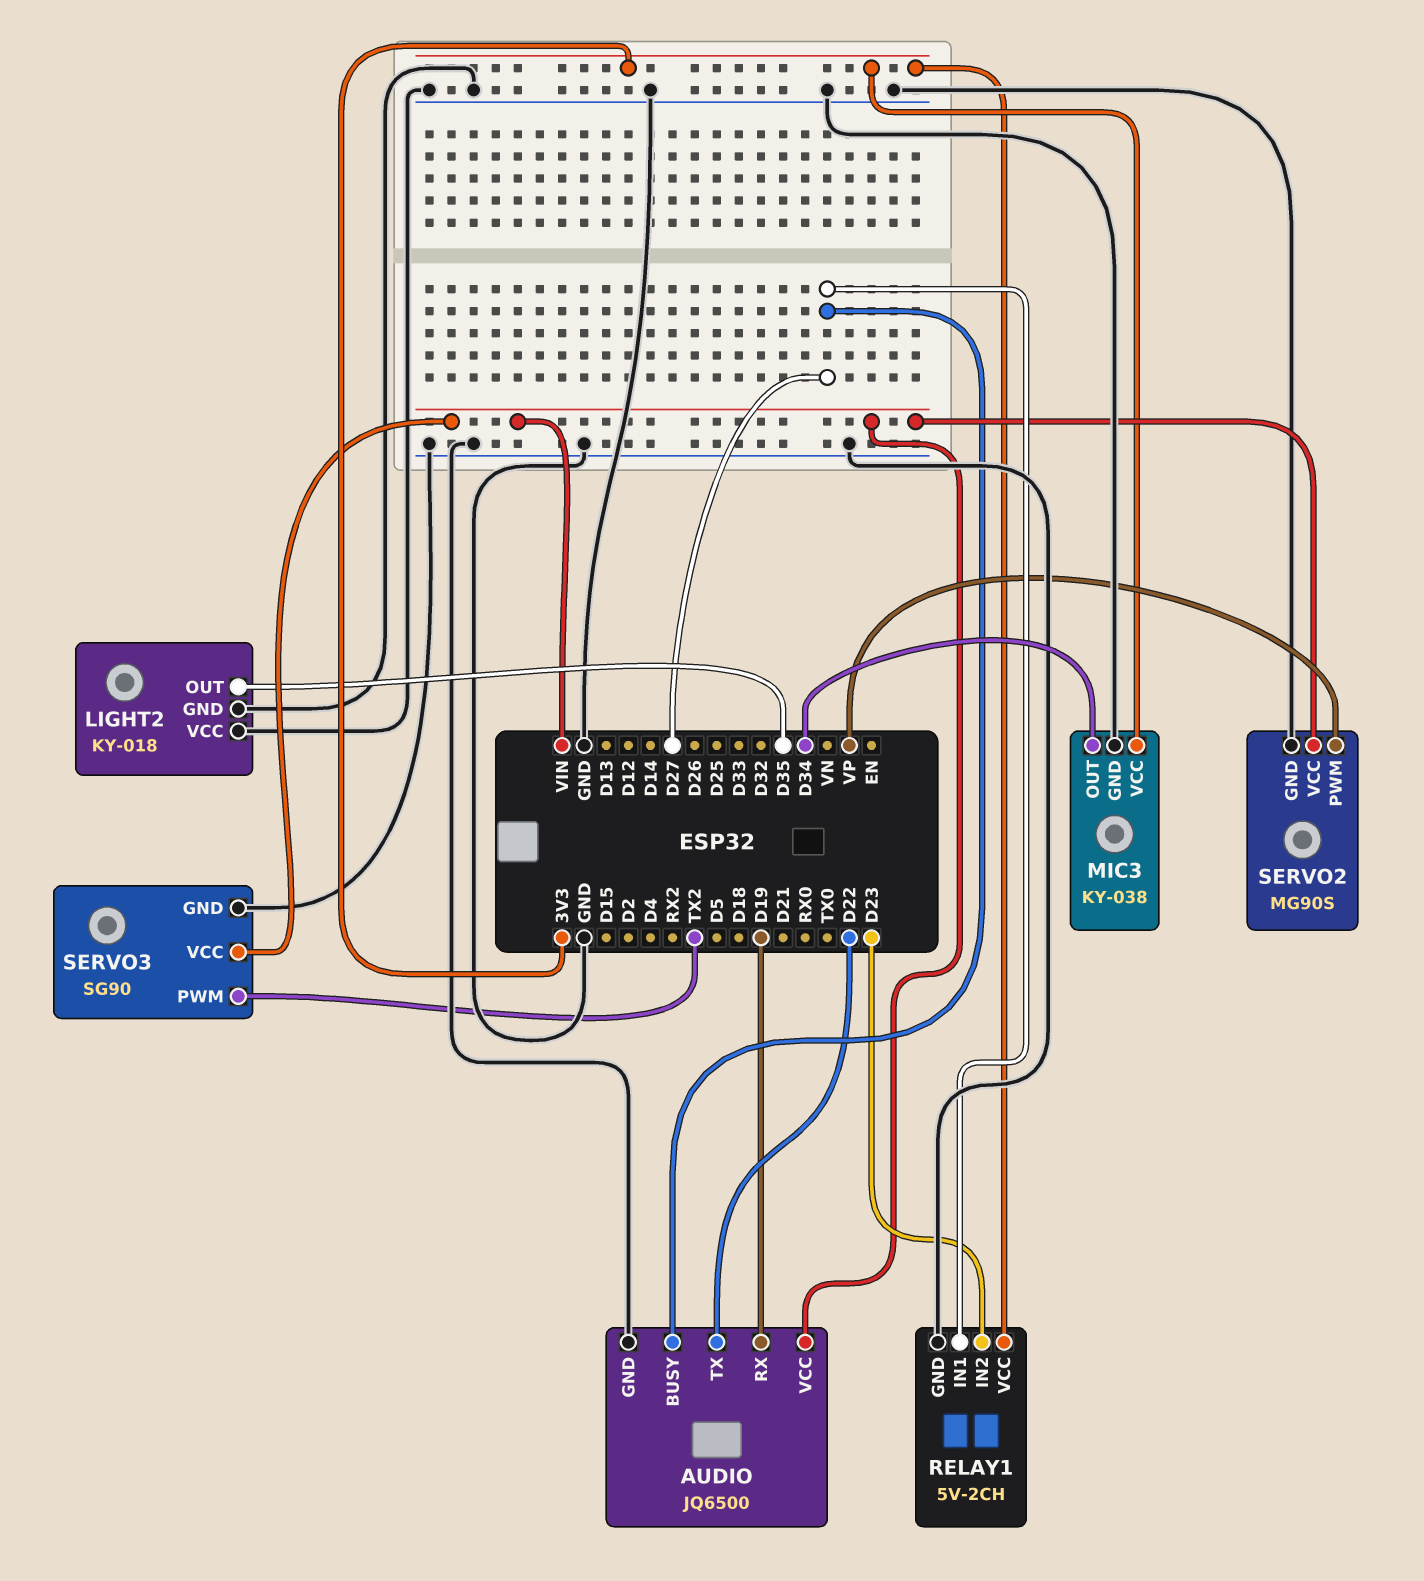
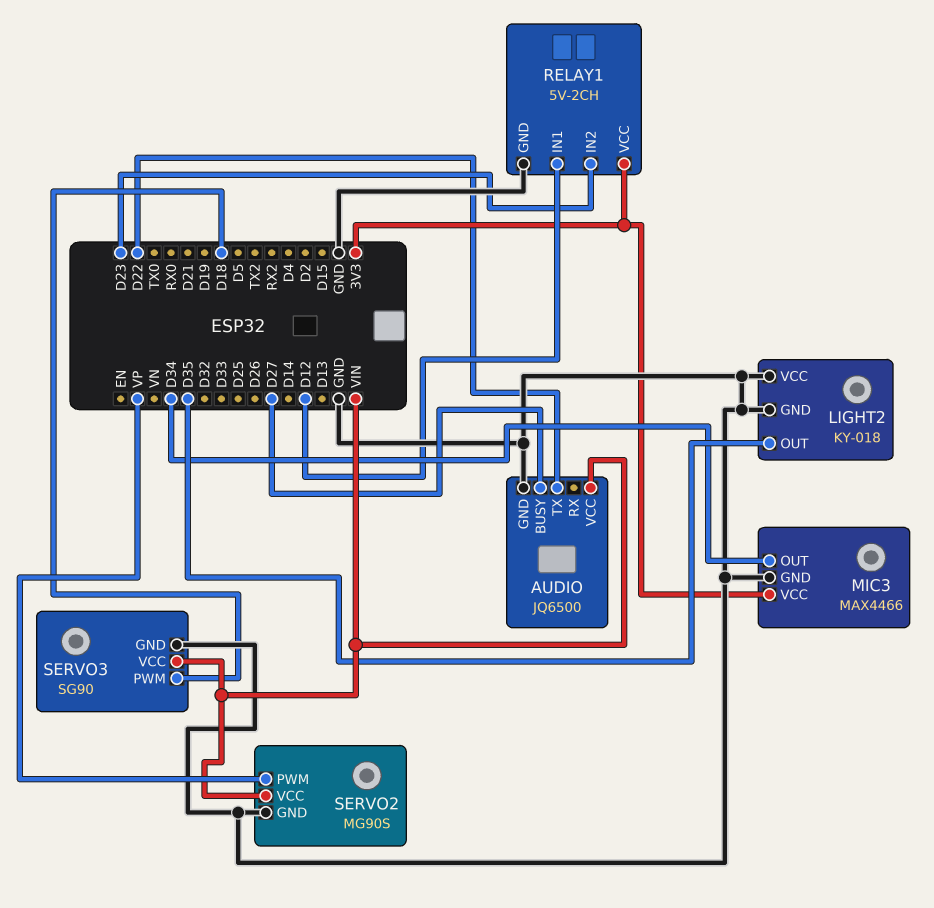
AUDIO pin RX: D19 -> none
MIC3: KY-038 -> MAX4466
RELAY1 pin IN1: D27 -> D12
SERVO3 pin PWM: TX2 -> D18

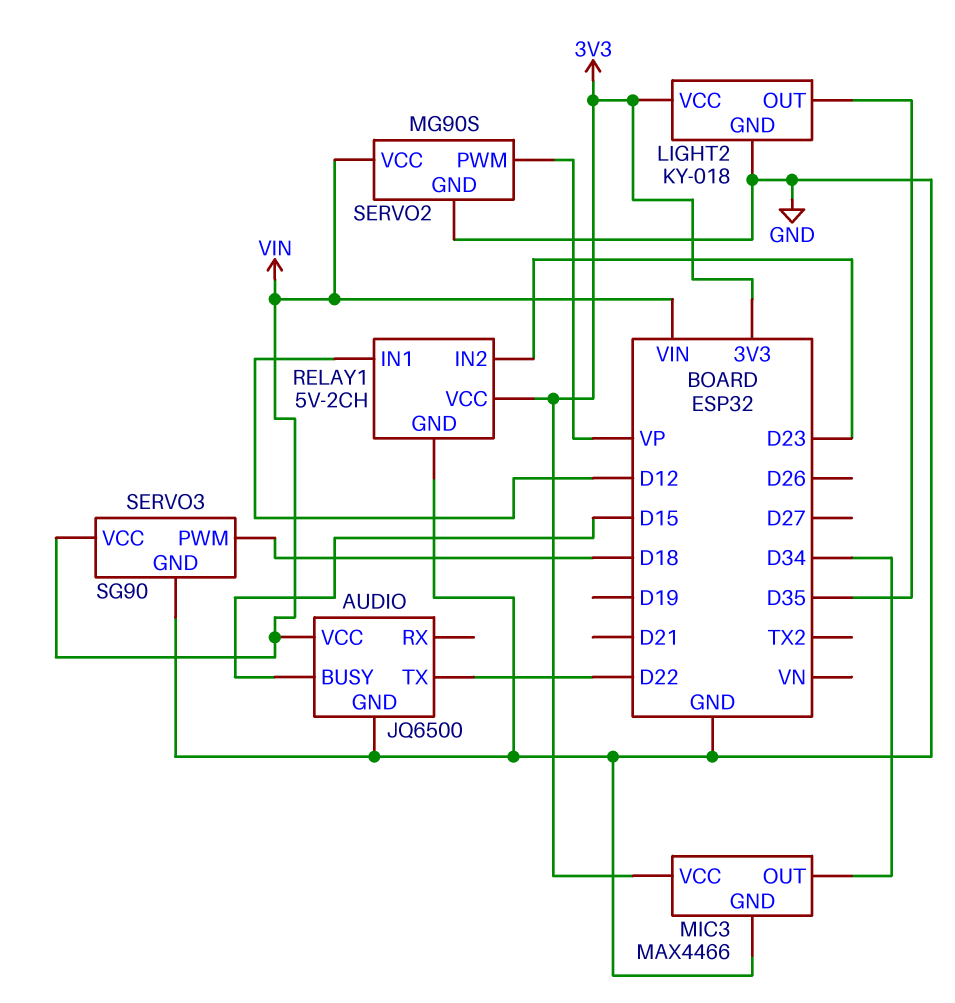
AUDIO pin BUSY: D27 -> D15
LIGHT2 pin VCC: GND -> 3V3

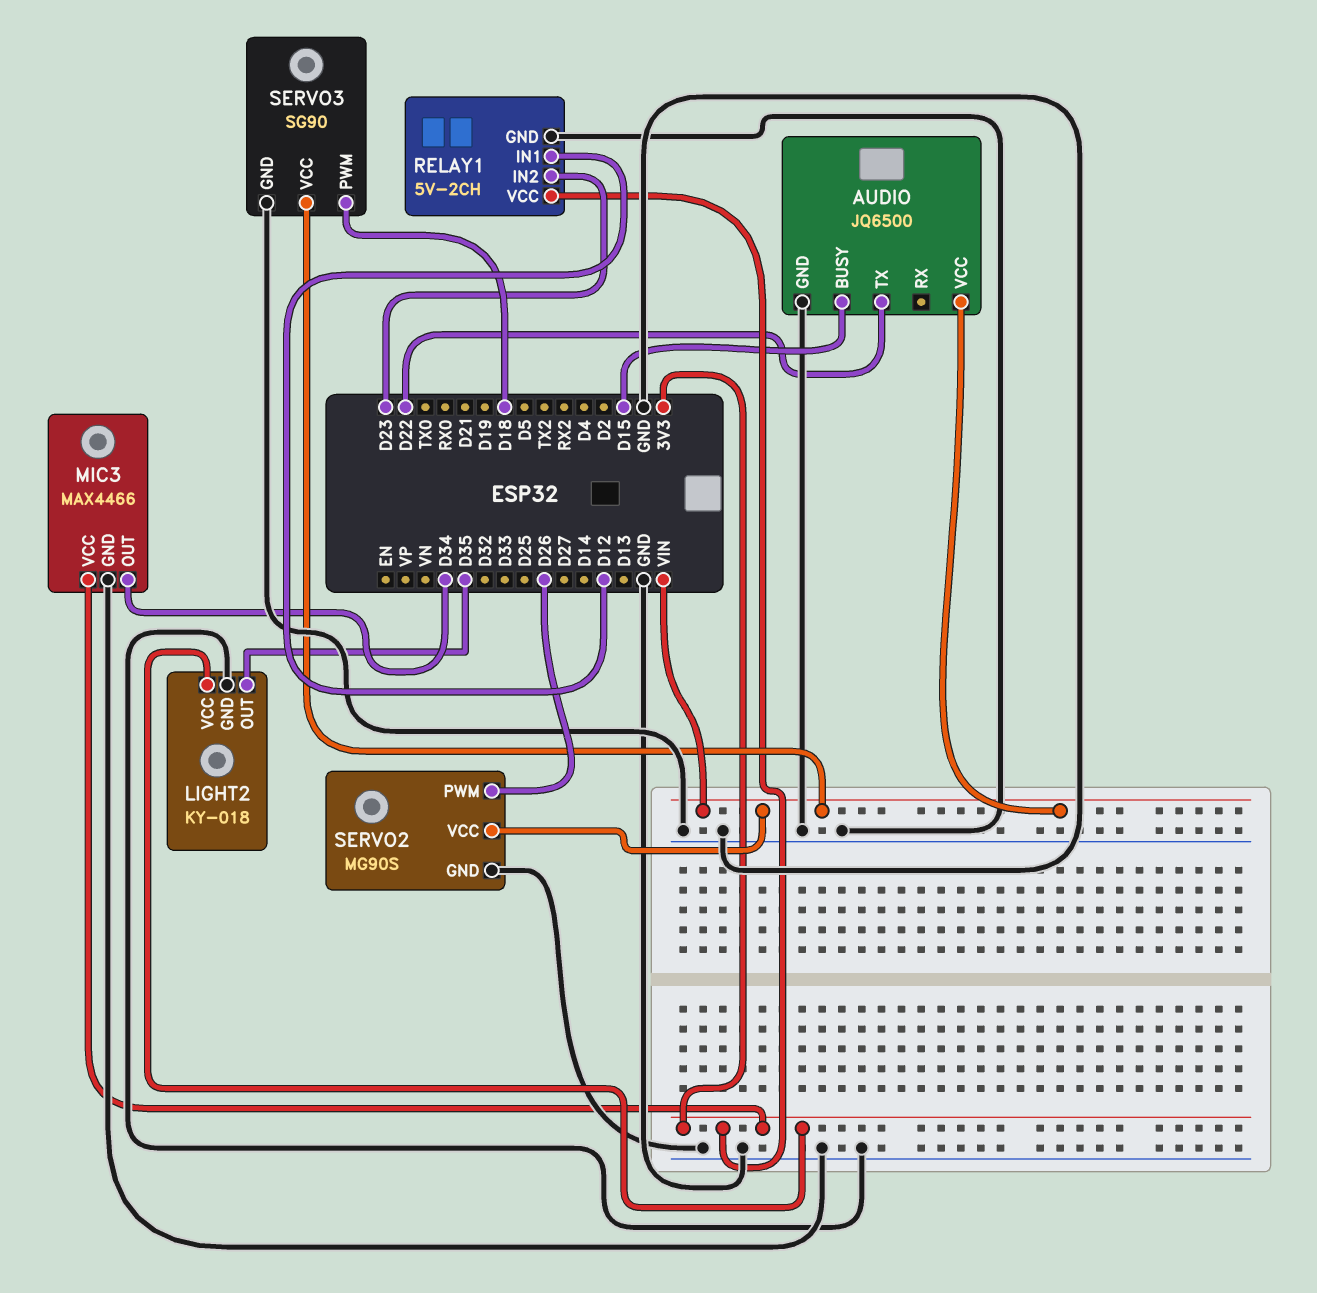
SERVO2 pin PWM: VP -> D26

